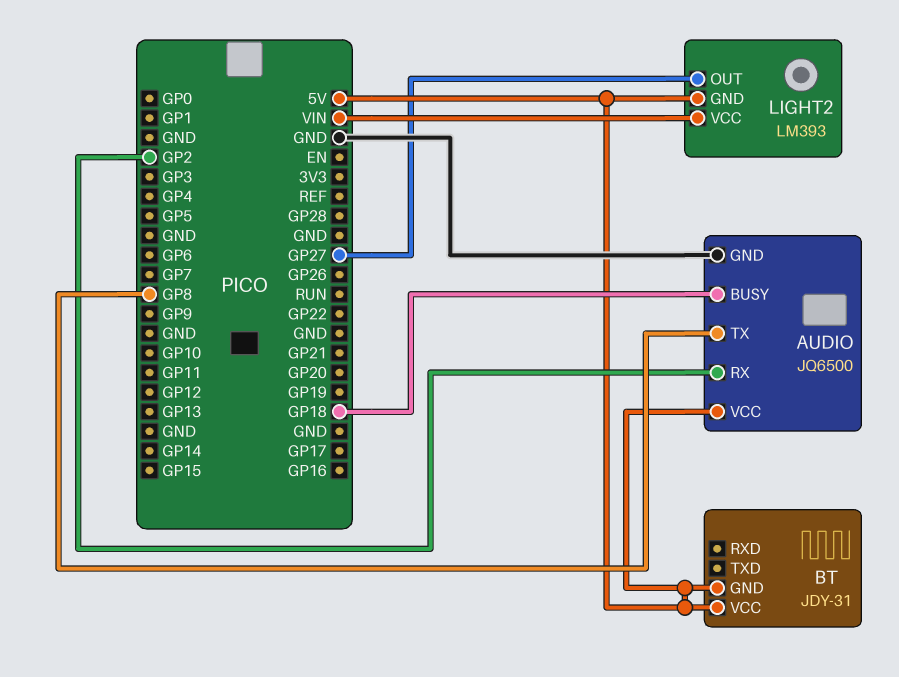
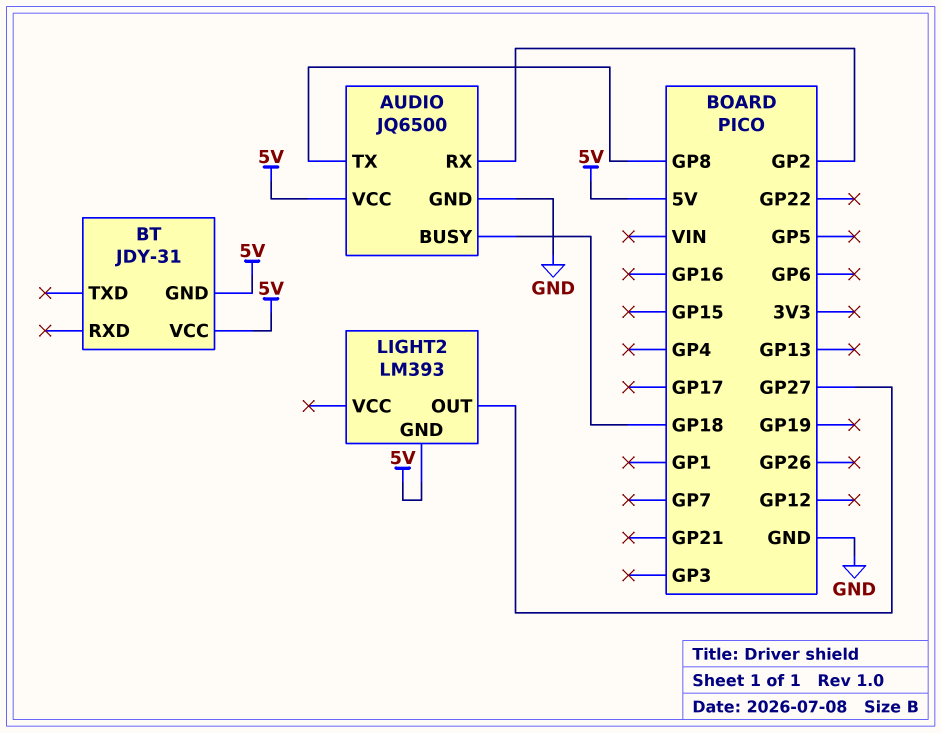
LIGHT2 pin VCC: VIN -> none

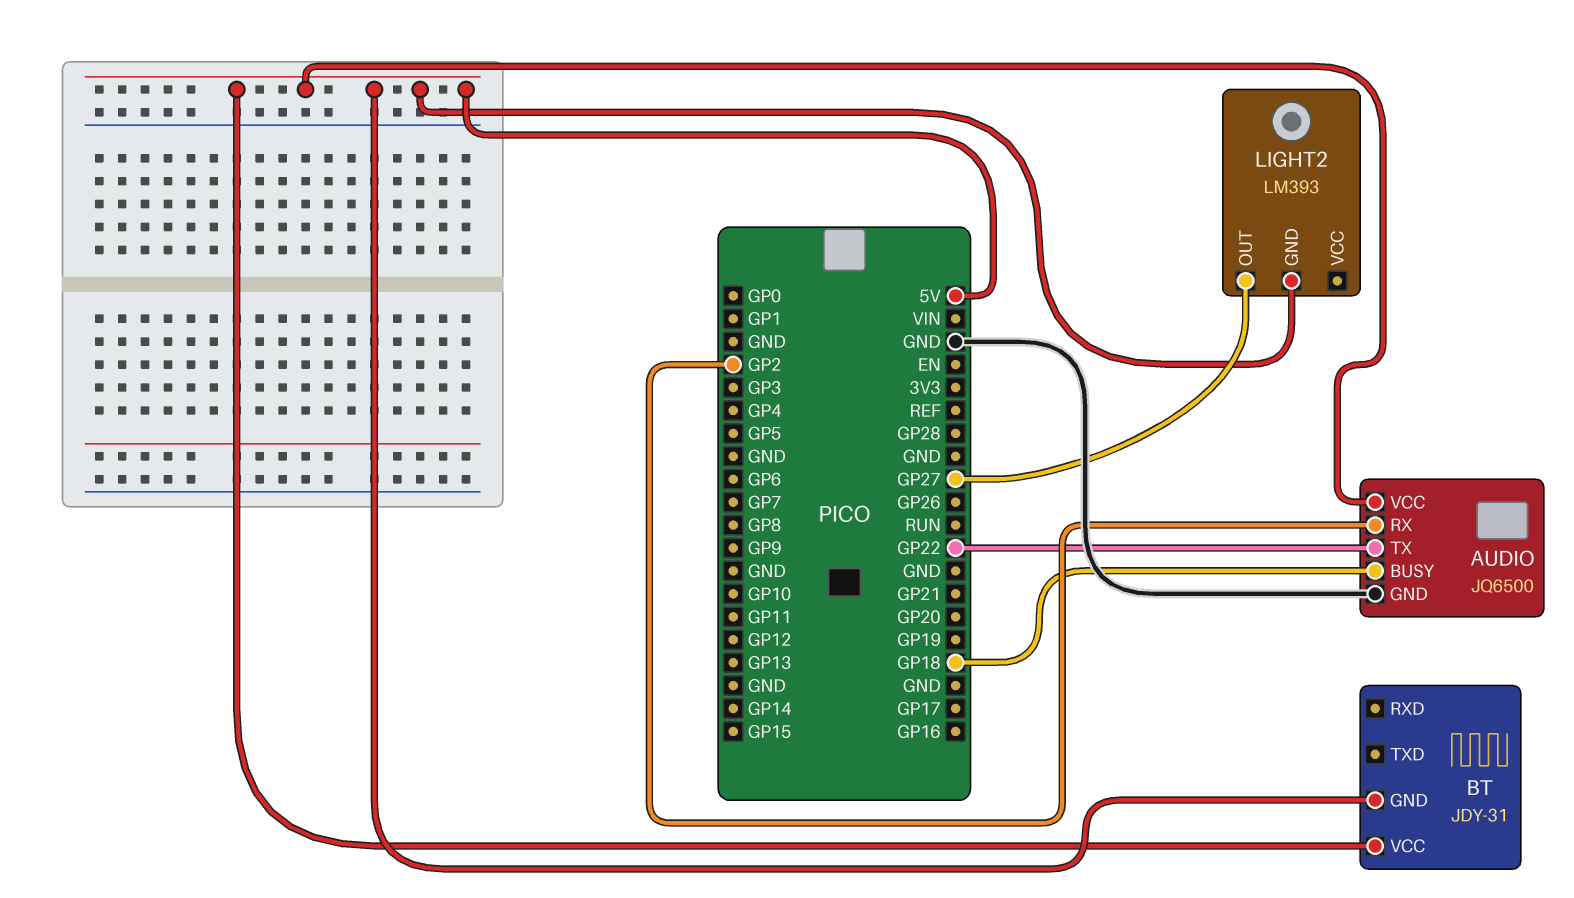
AUDIO pin TX: GP8 -> GP22

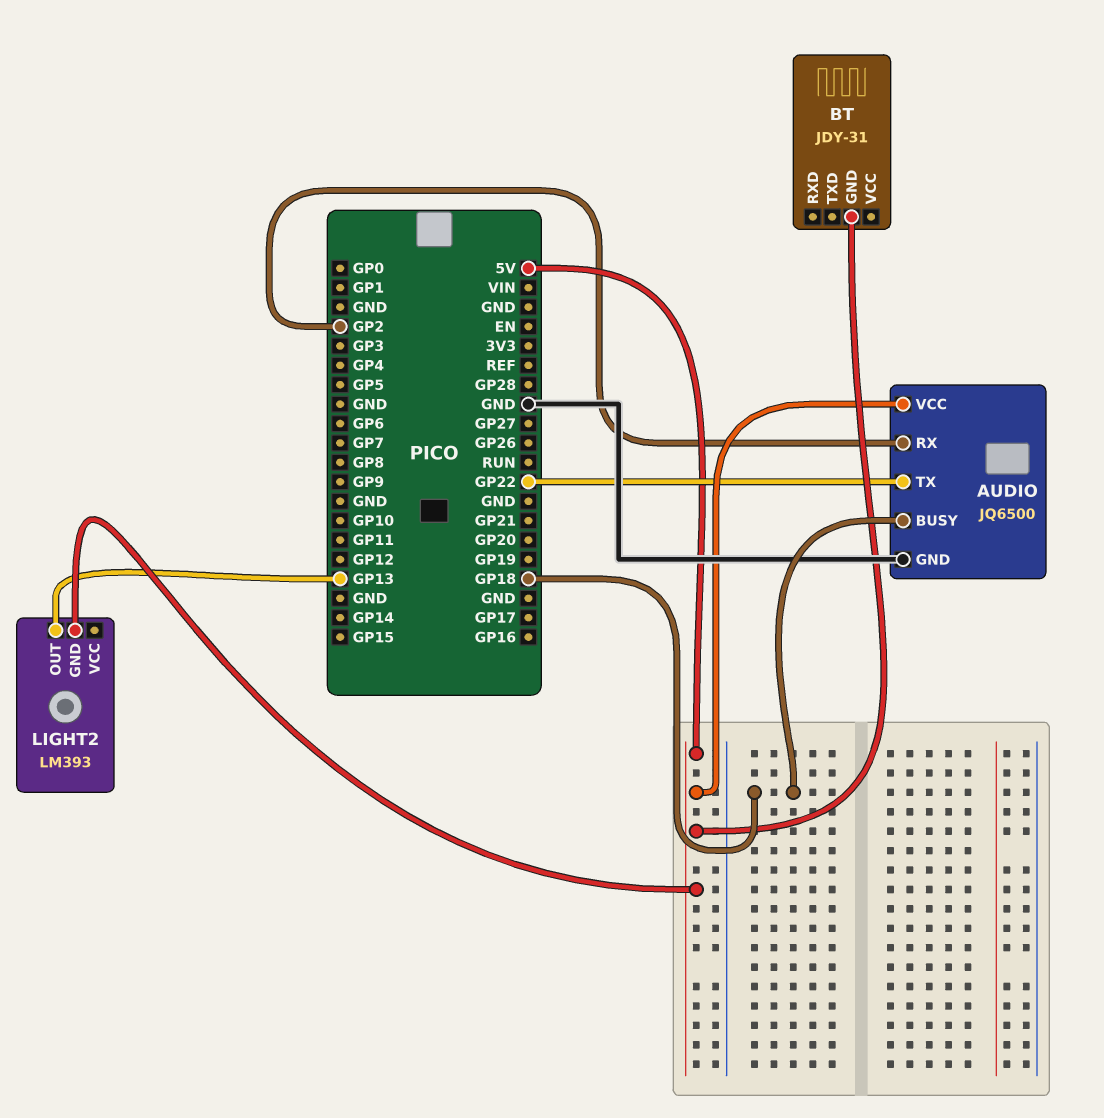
BT pin VCC: 5V -> none
LIGHT2 pin OUT: GP27 -> GP13

